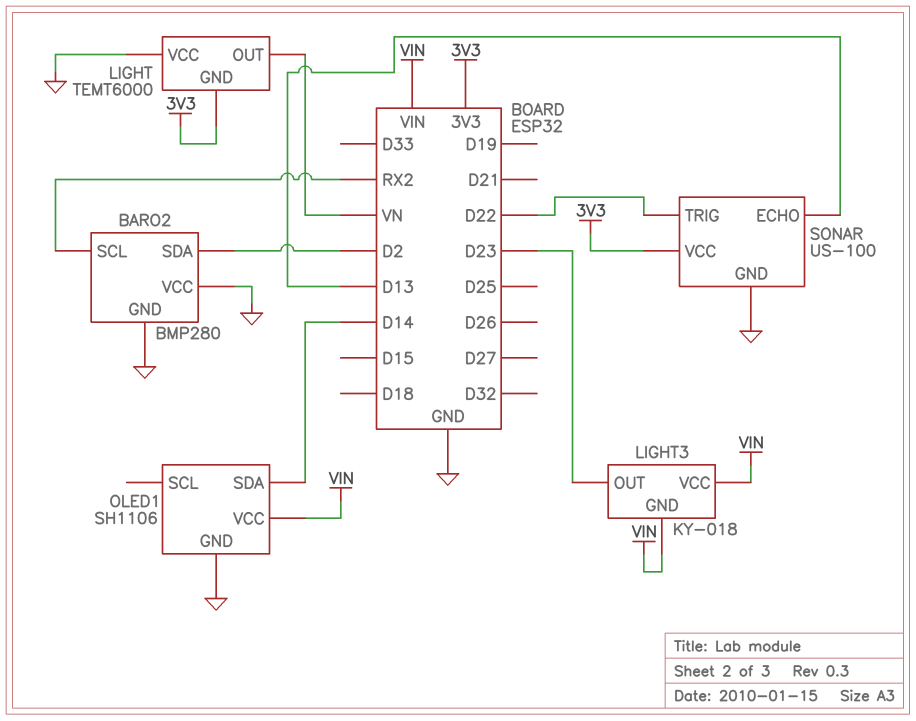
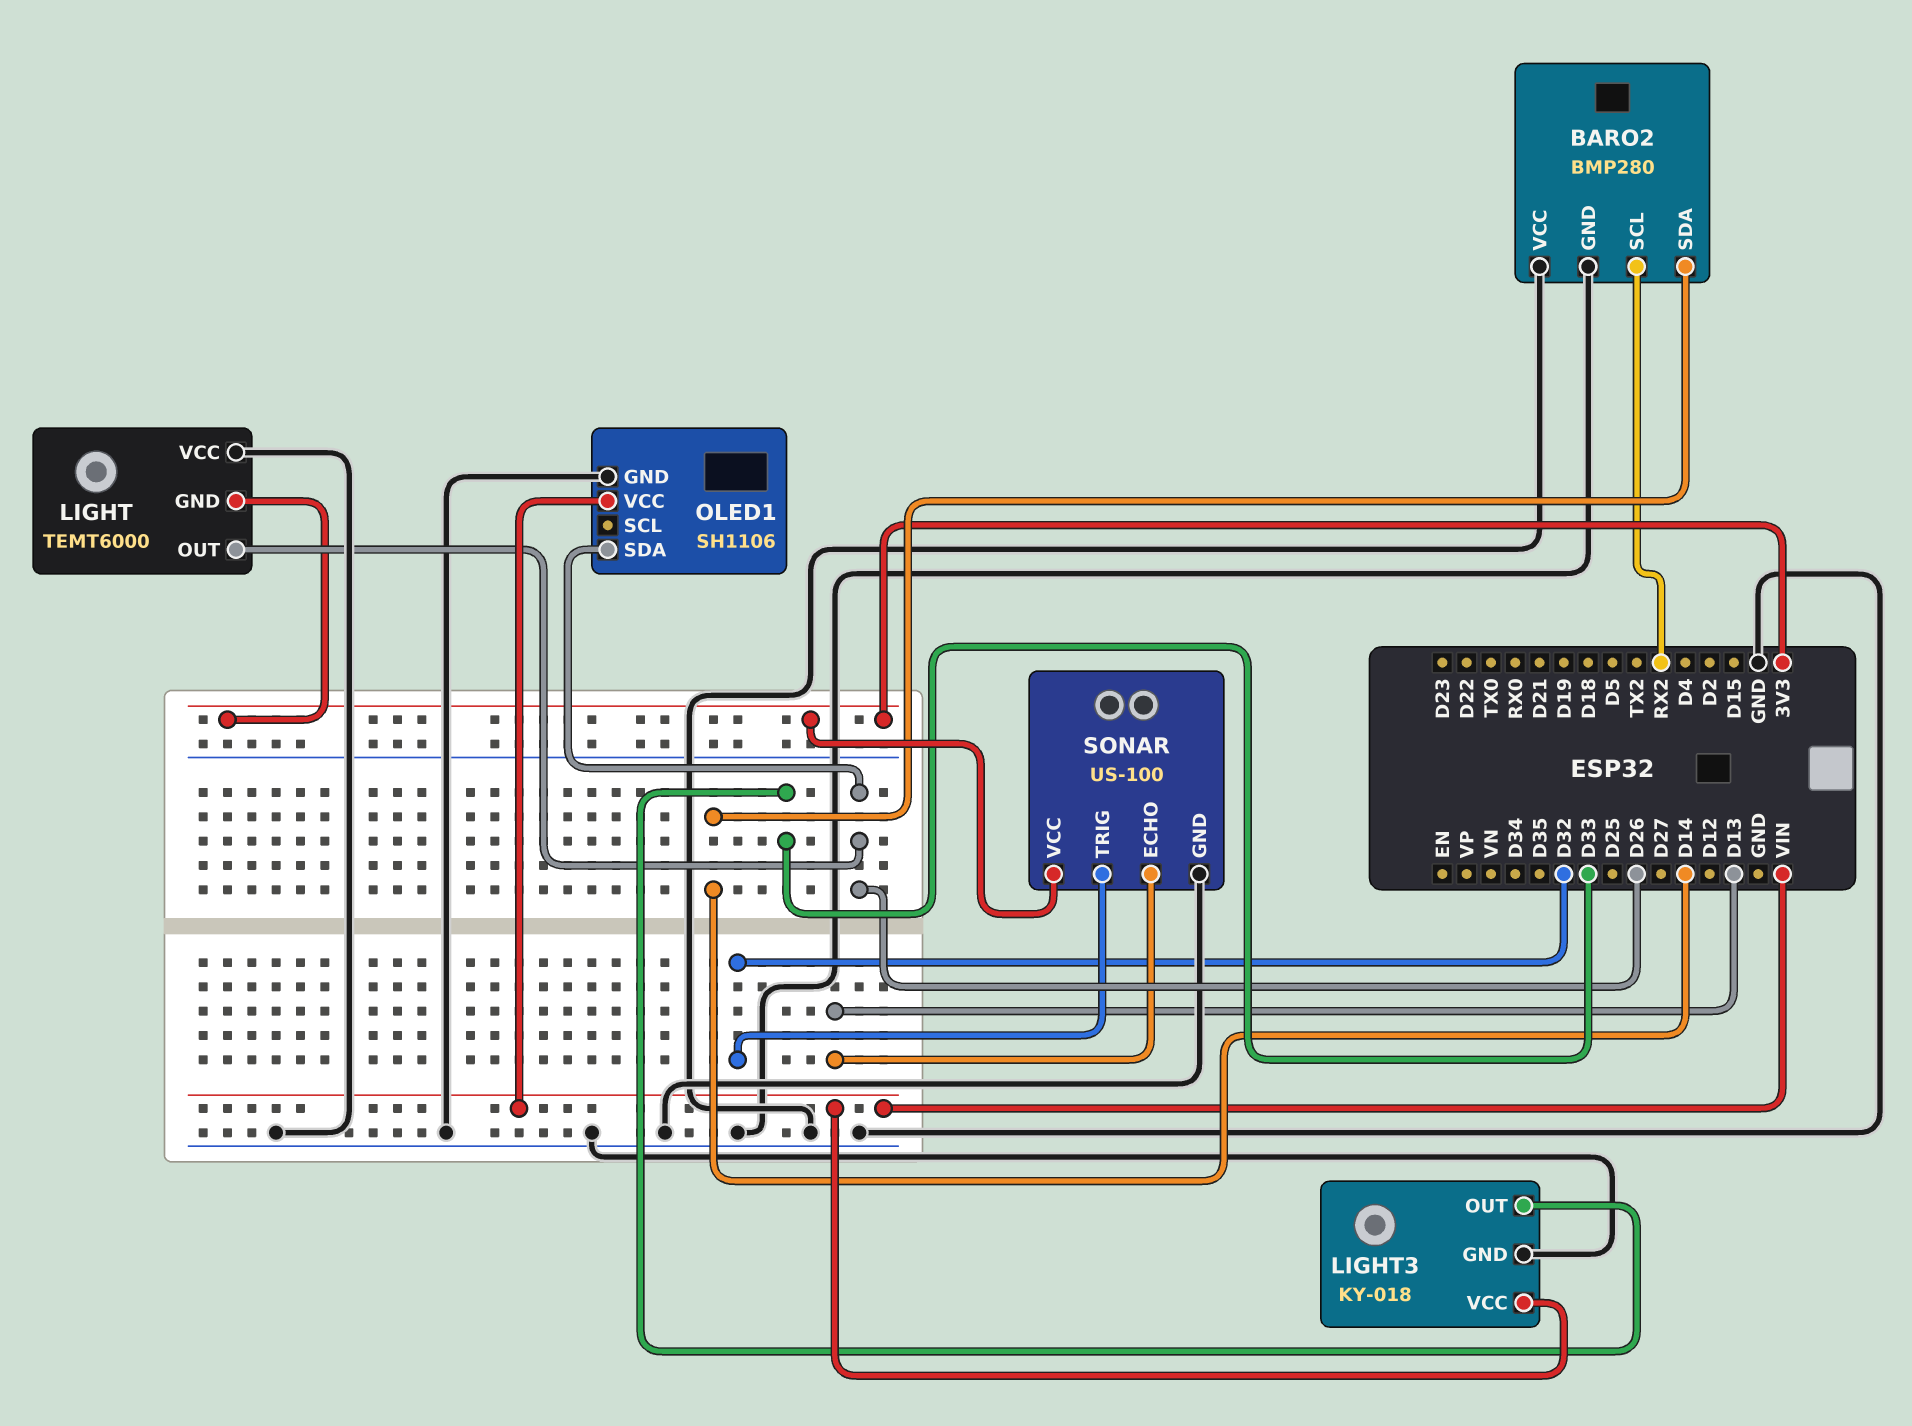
BARO2 pin SDA: D2 -> D14
LIGHT pin OUT: VN -> D26
LIGHT3 pin GND: VIN -> GND
LIGHT3 pin OUT: D23 -> D33
OLED1 pin SDA: D14 -> D26
SONAR pin TRIG: D22 -> D32

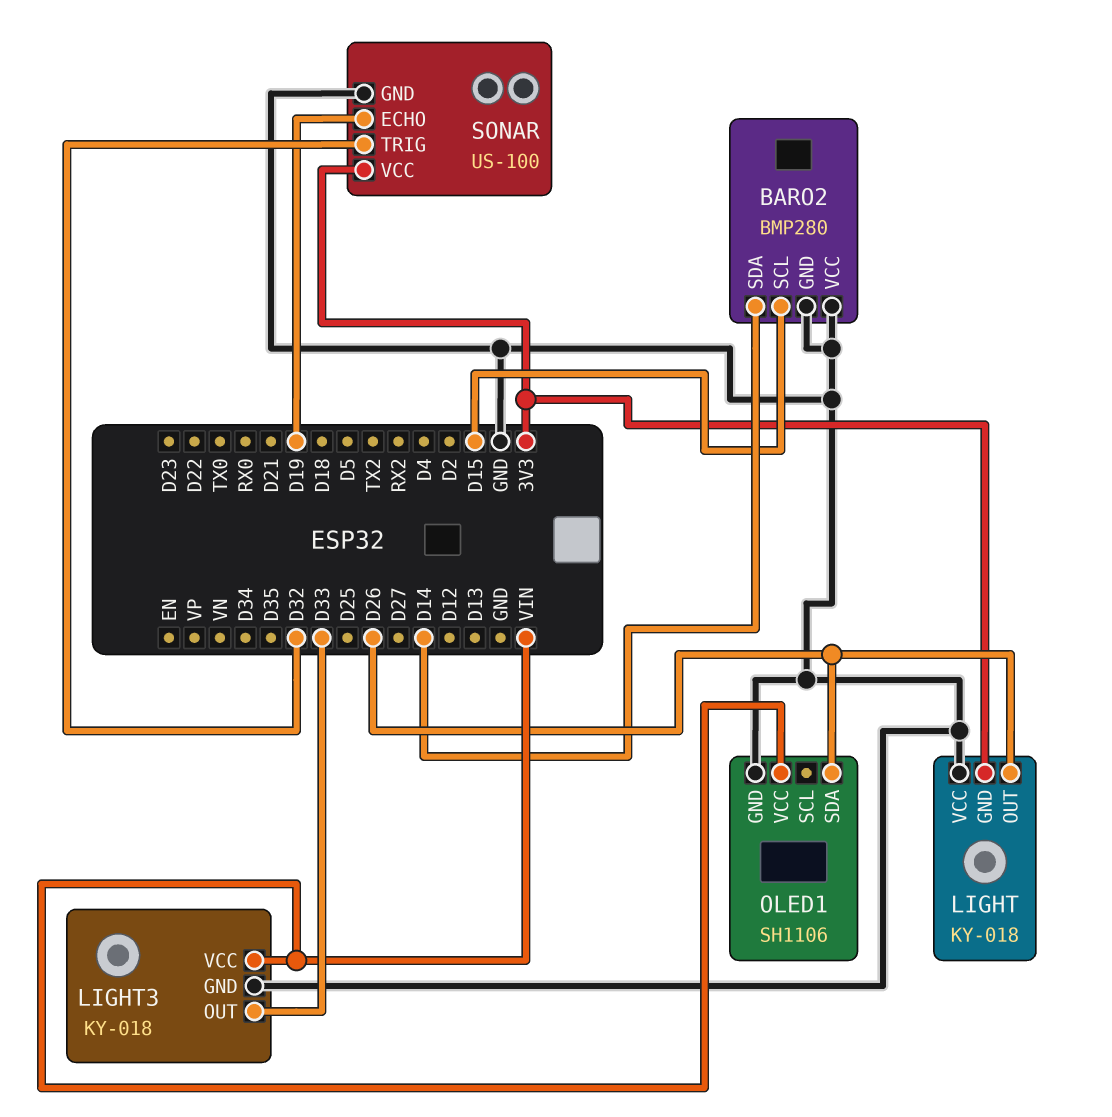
BARO2 pin SCL: RX2 -> D15
LIGHT: TEMT6000 -> KY-018
SONAR pin ECHO: D13 -> D19

